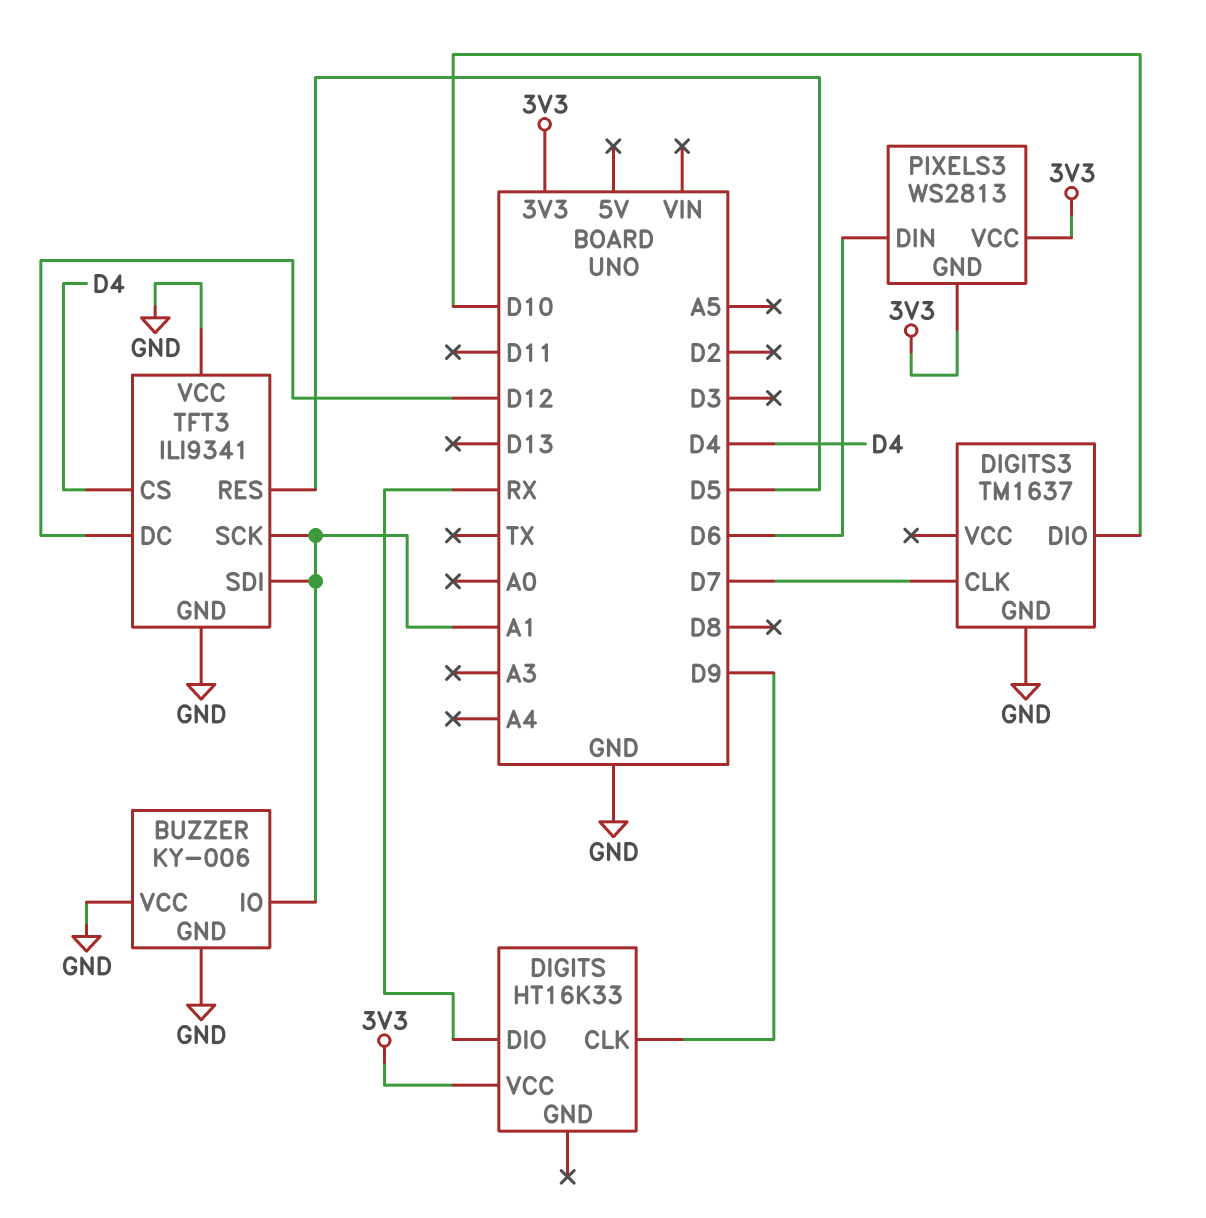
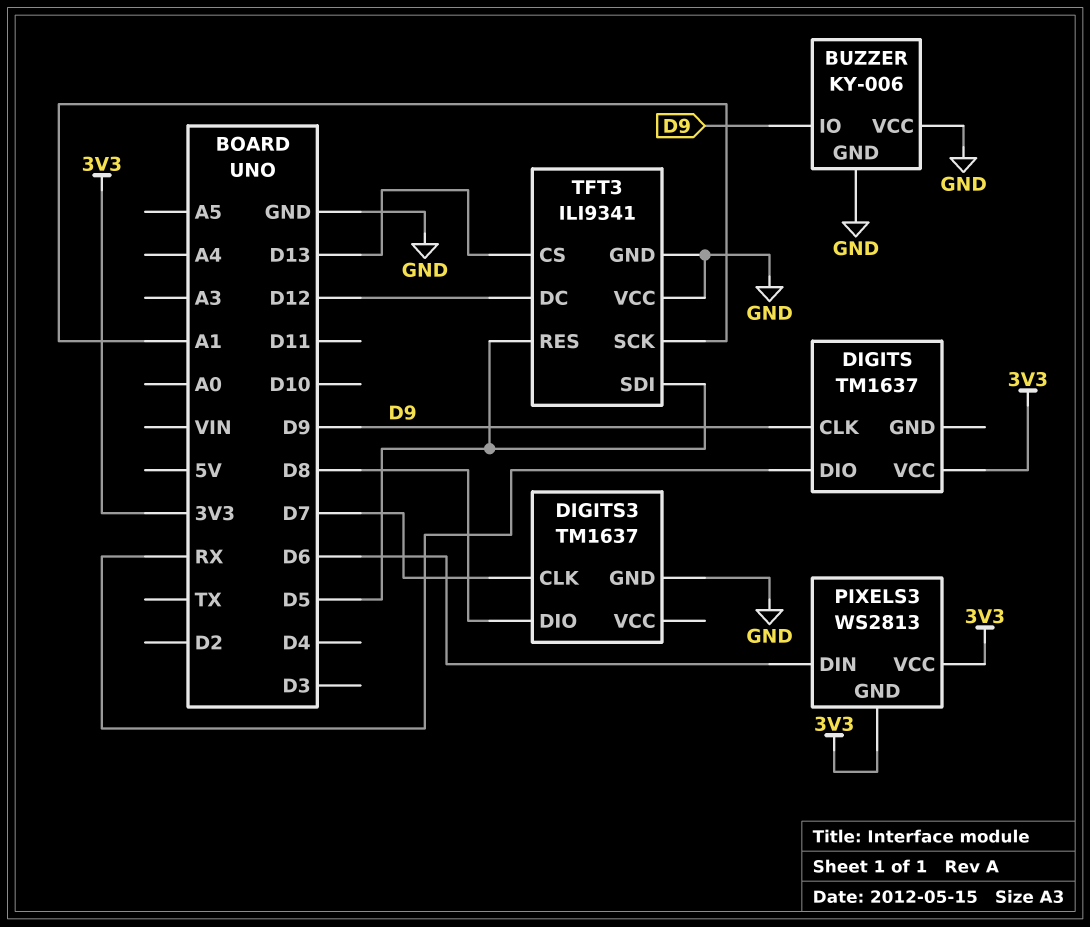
BUZZER pin IO: A1 -> D9
DIGITS: HT16K33 -> TM1637
DIGITS3 pin DIO: D10 -> D8
TFT3 pin CS: D4 -> D13
TFT3 pin SDI: A1 -> D5

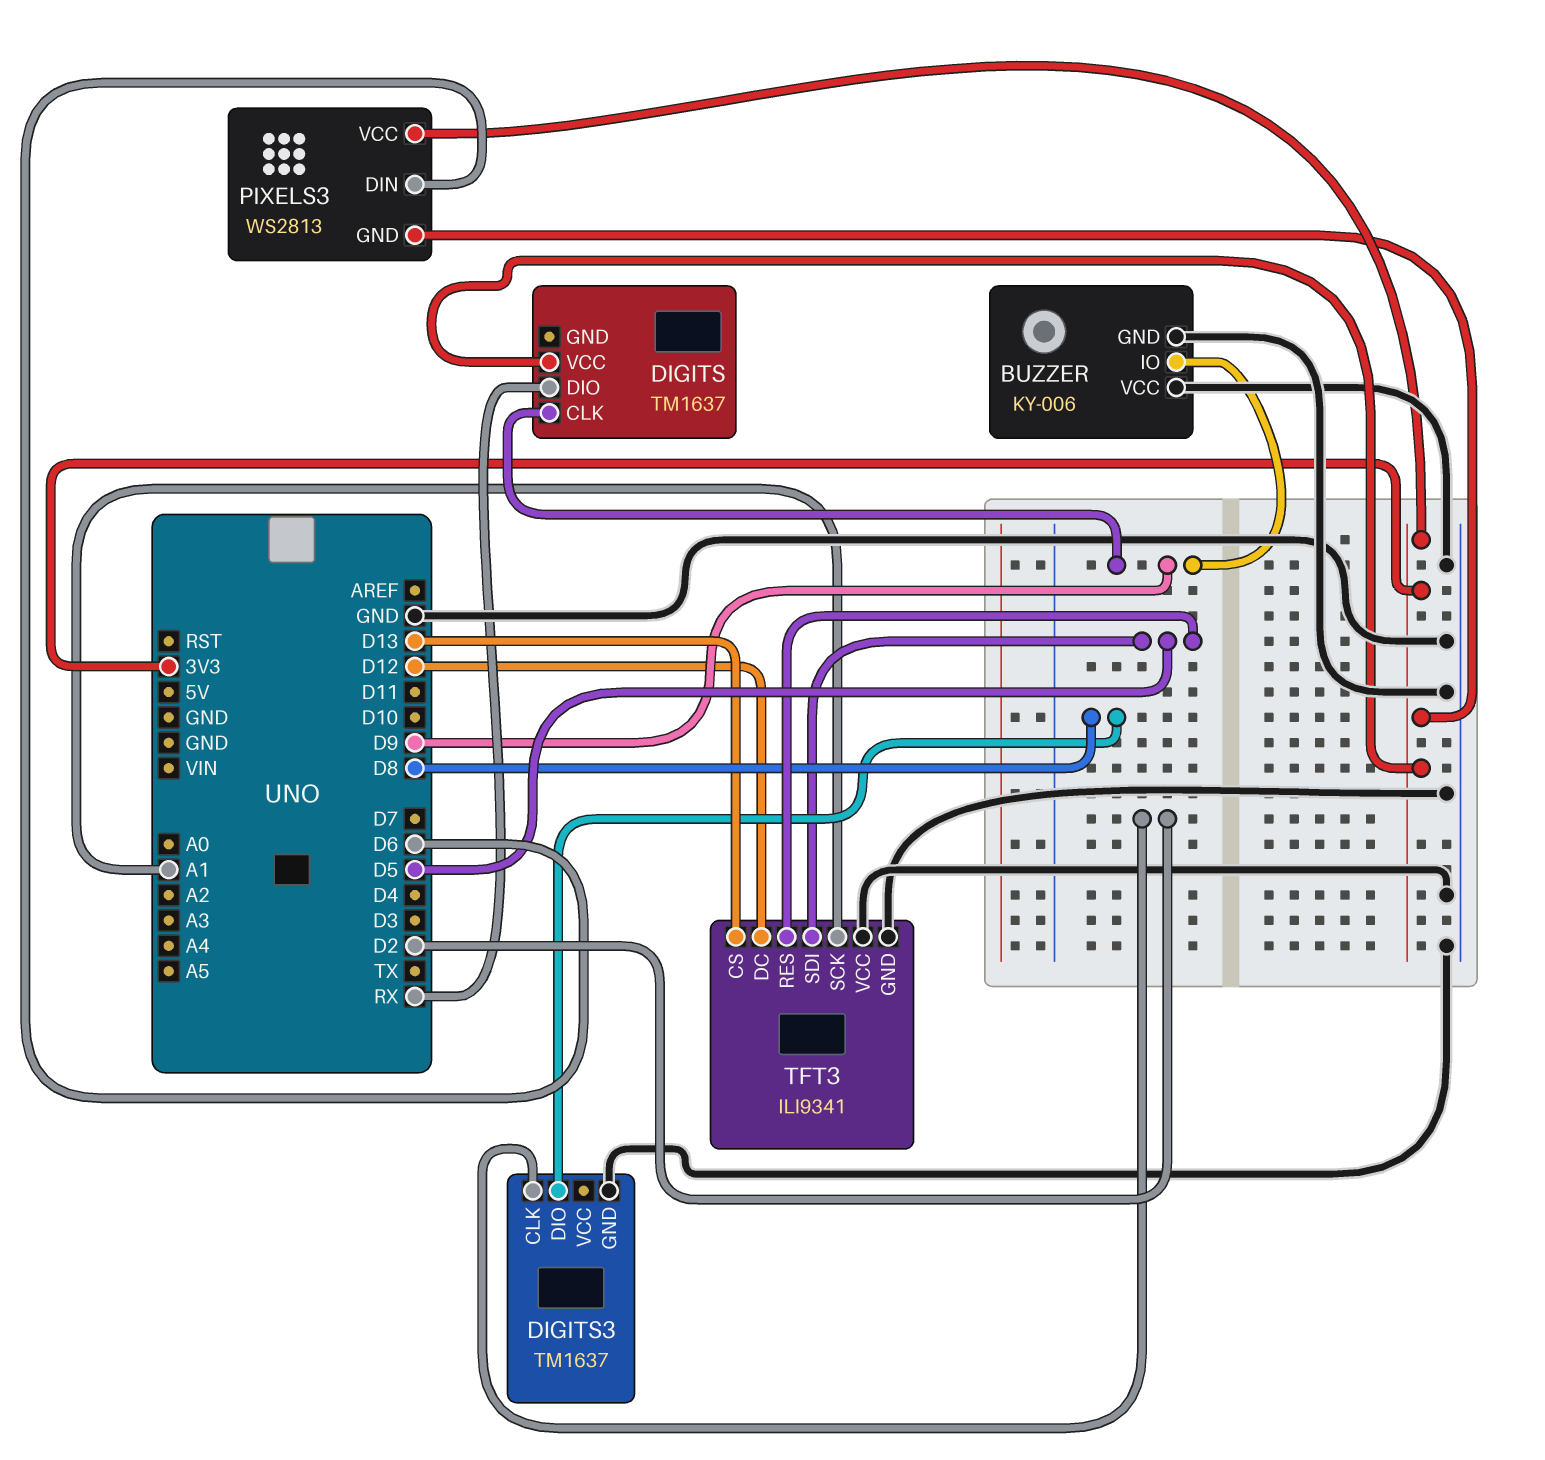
DIGITS3 pin CLK: D7 -> D2

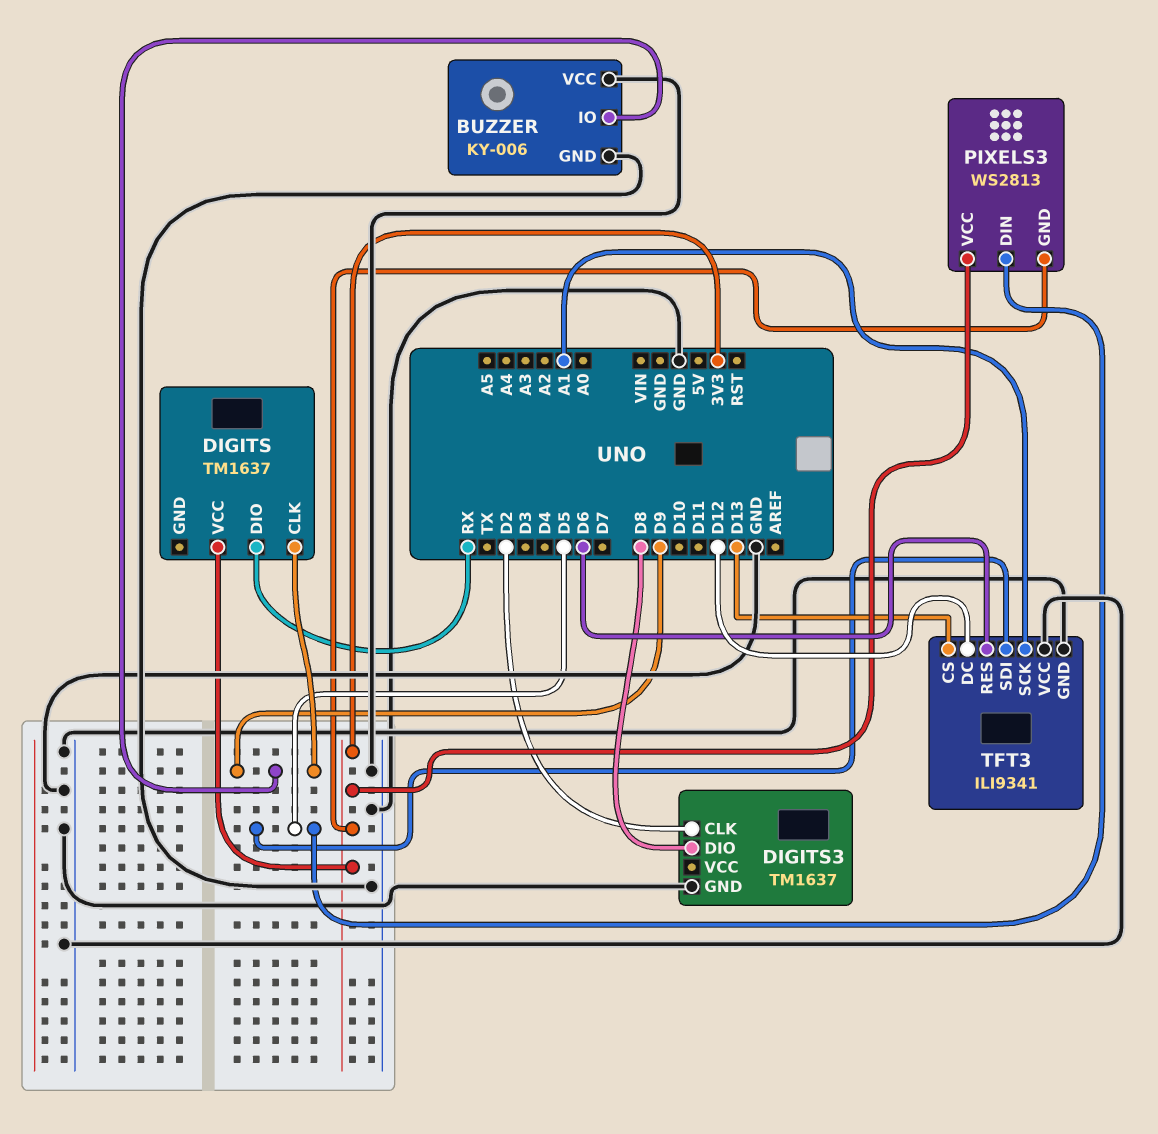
PIXELS3 pin DIN: D6 -> D5
TFT3 pin RES: D5 -> D6

